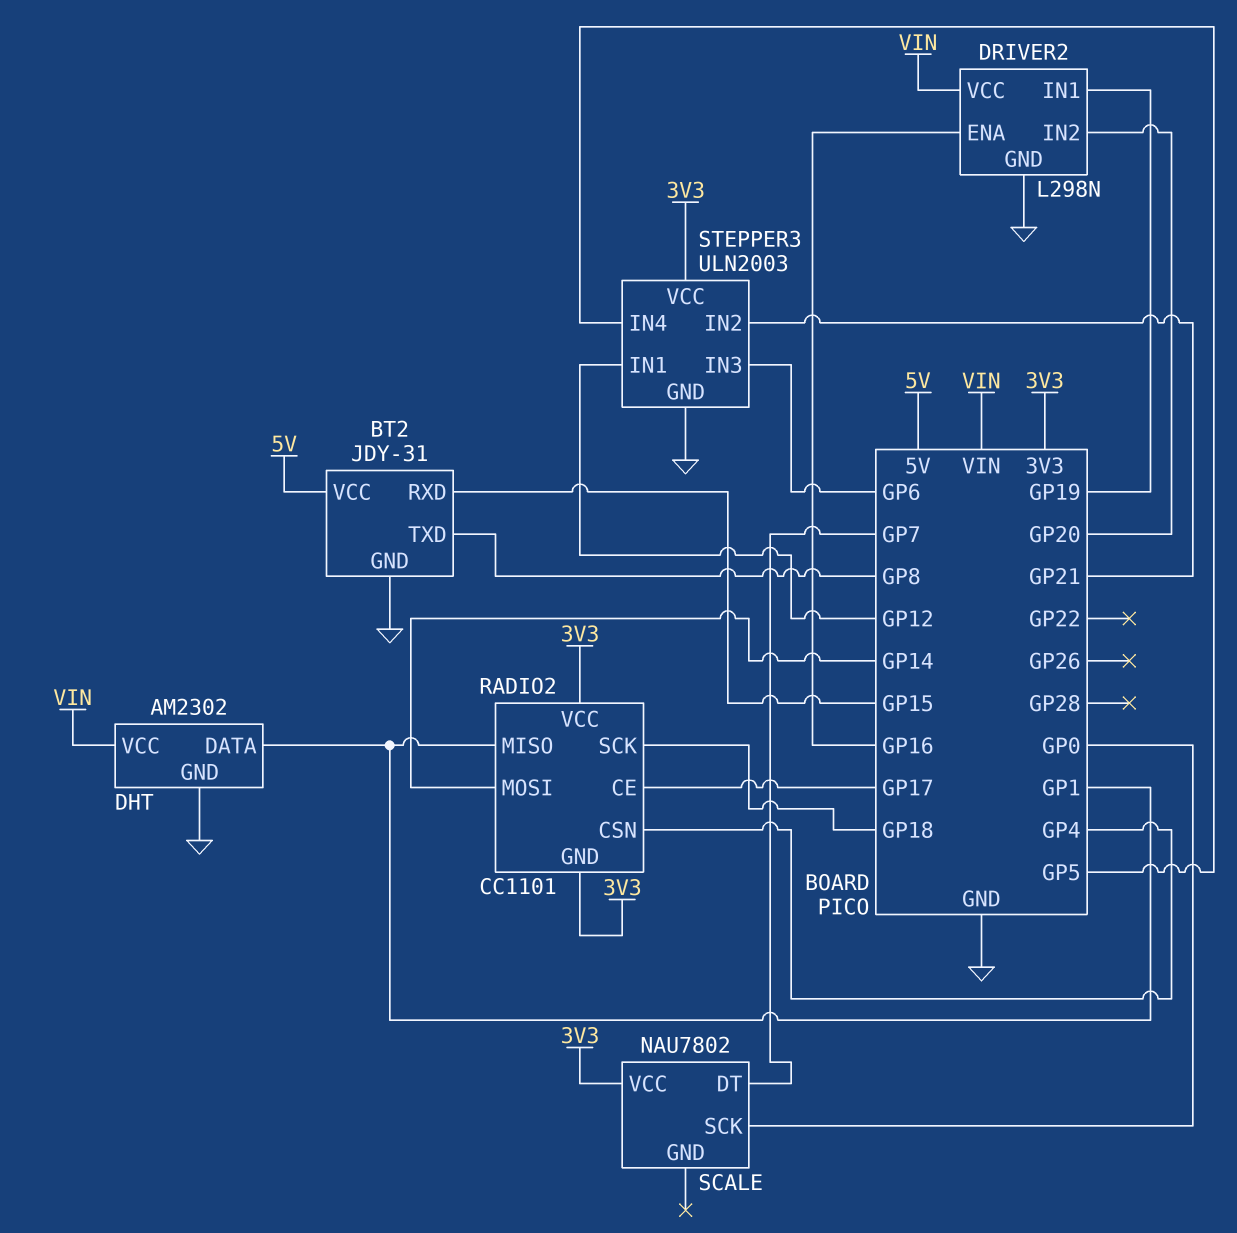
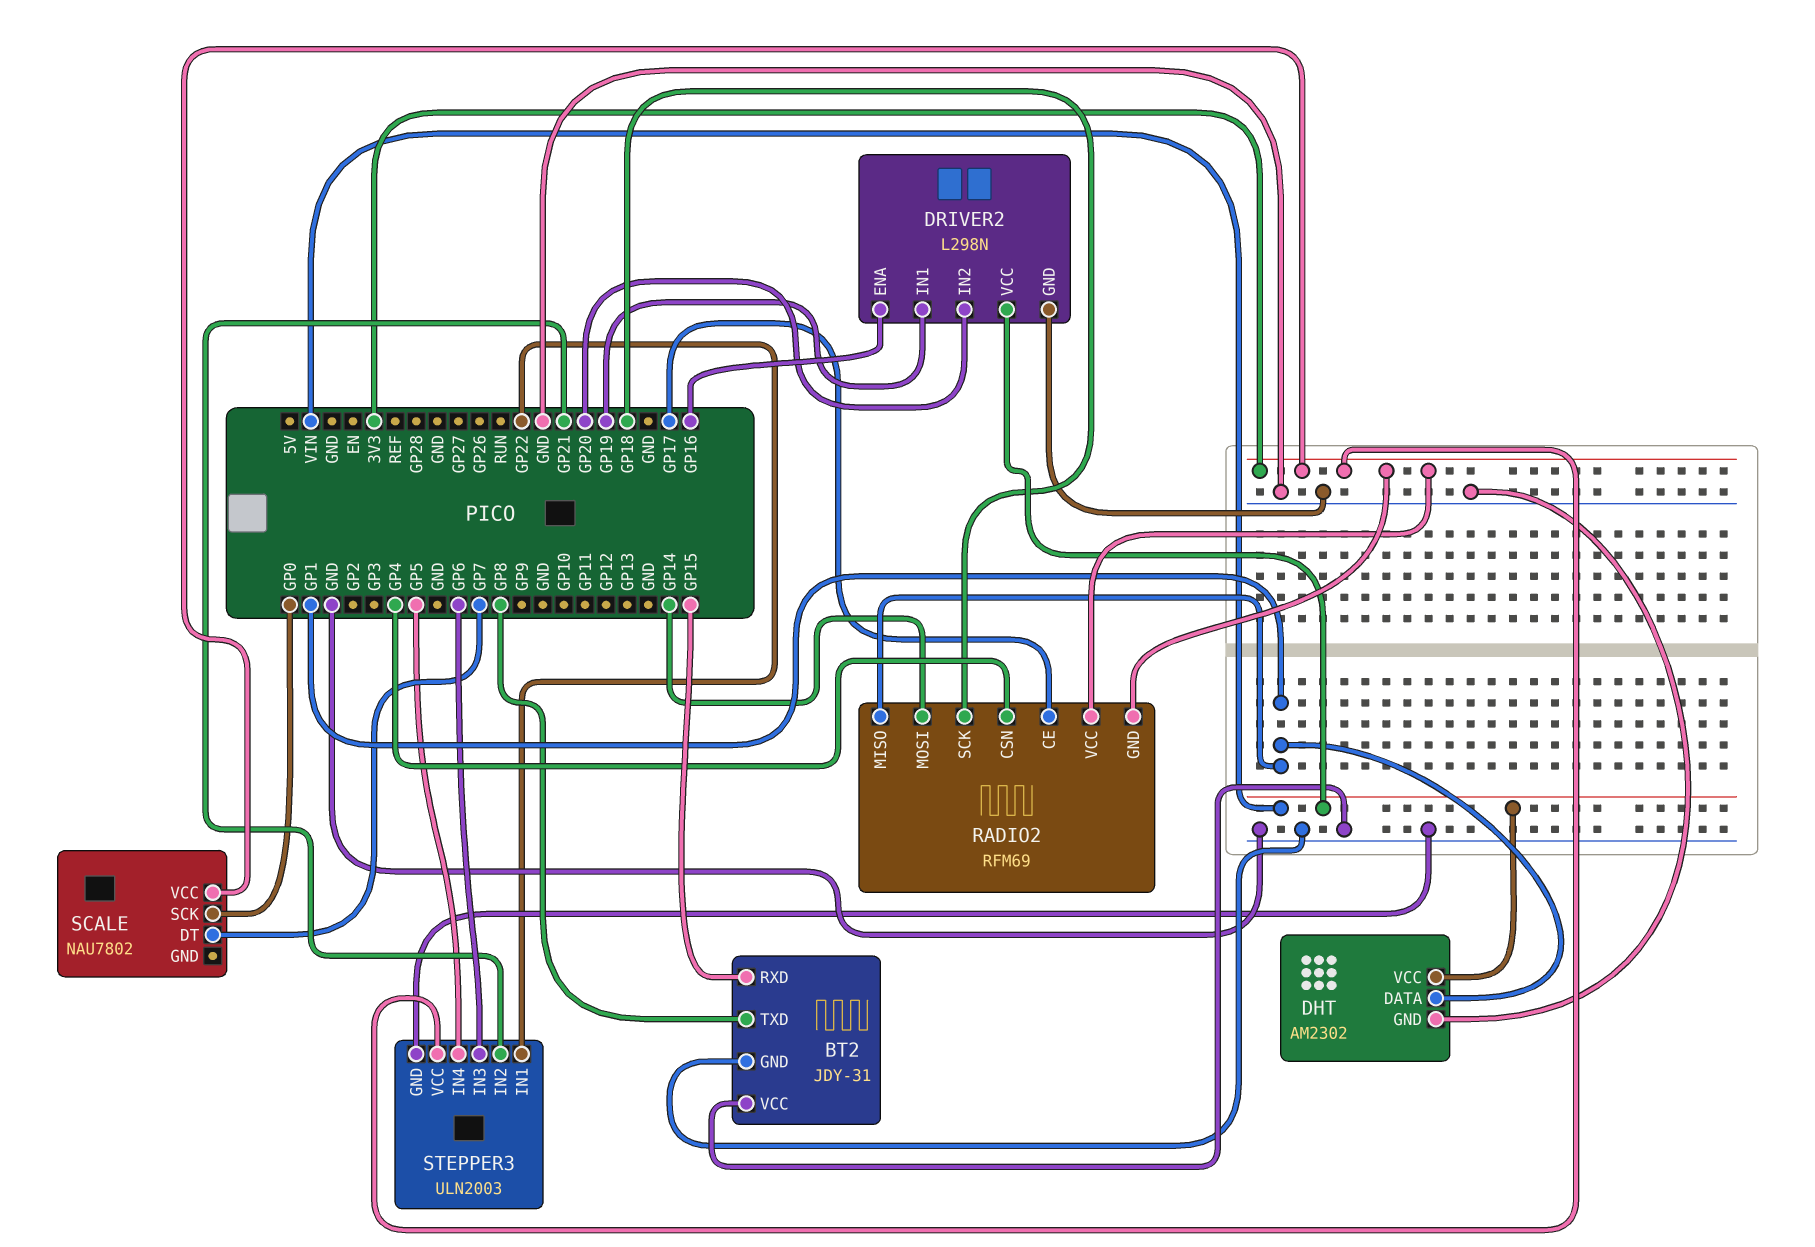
BT2 pin VCC: 5V -> GND
RADIO2: CC1101 -> RFM69
STEPPER3 pin IN1: GP12 -> GP22

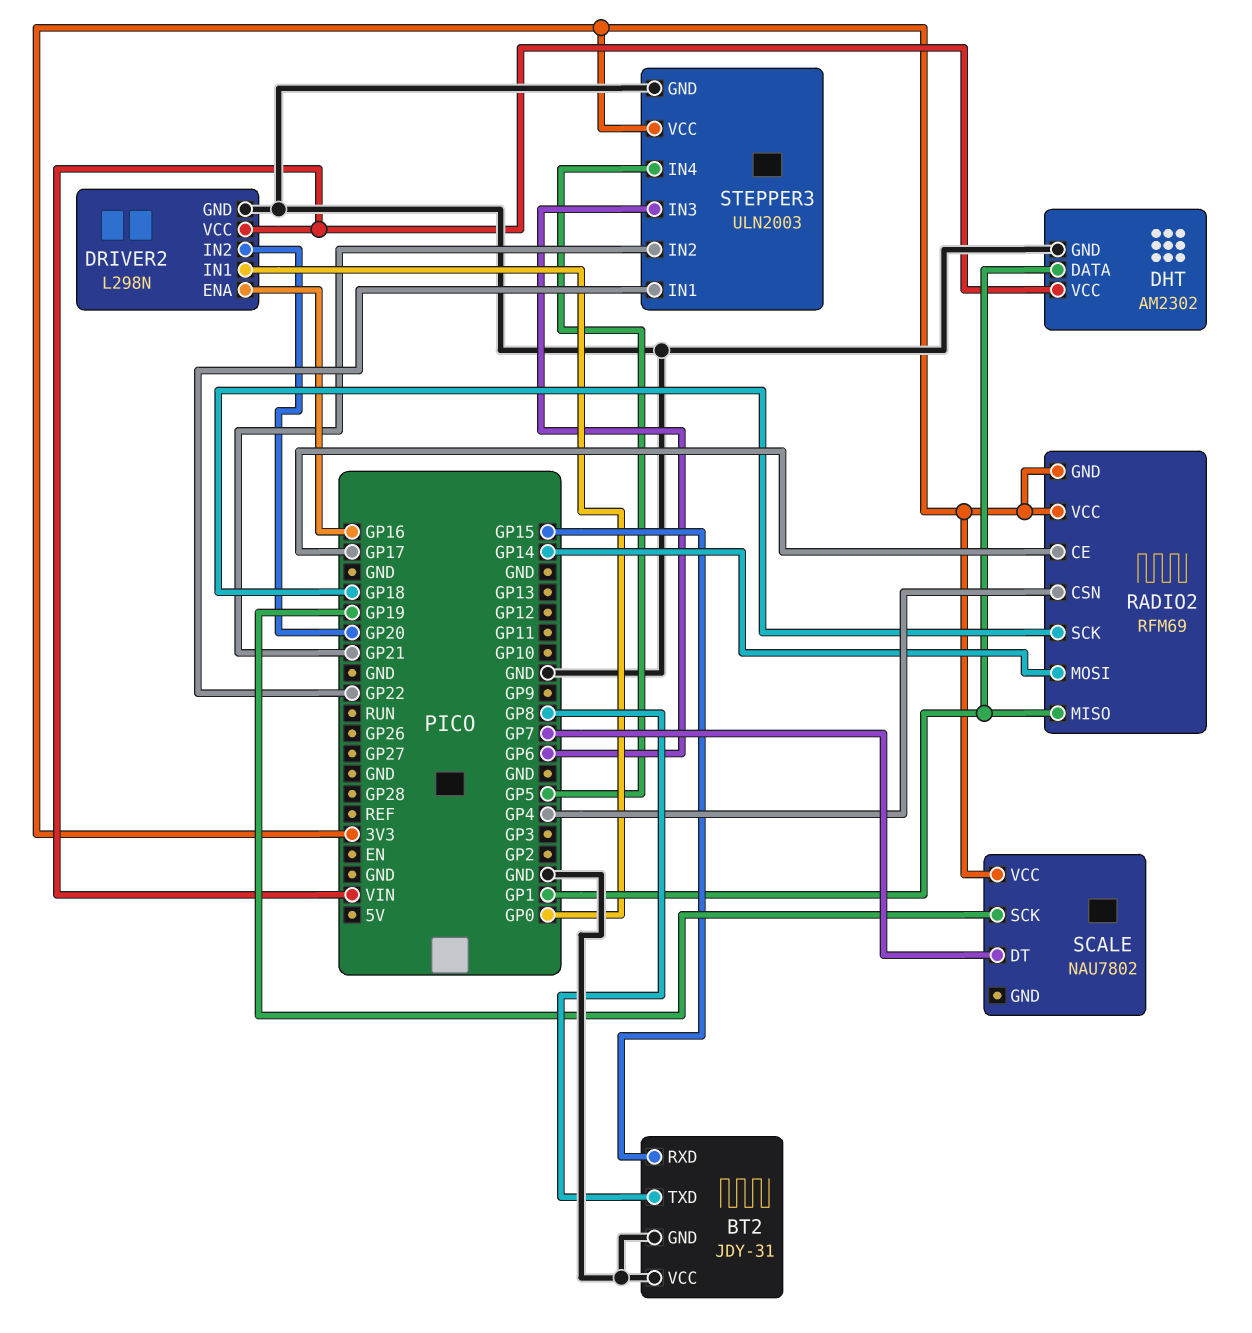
DRIVER2 pin IN1: GP19 -> GP0
SCALE pin SCK: GP0 -> GP19

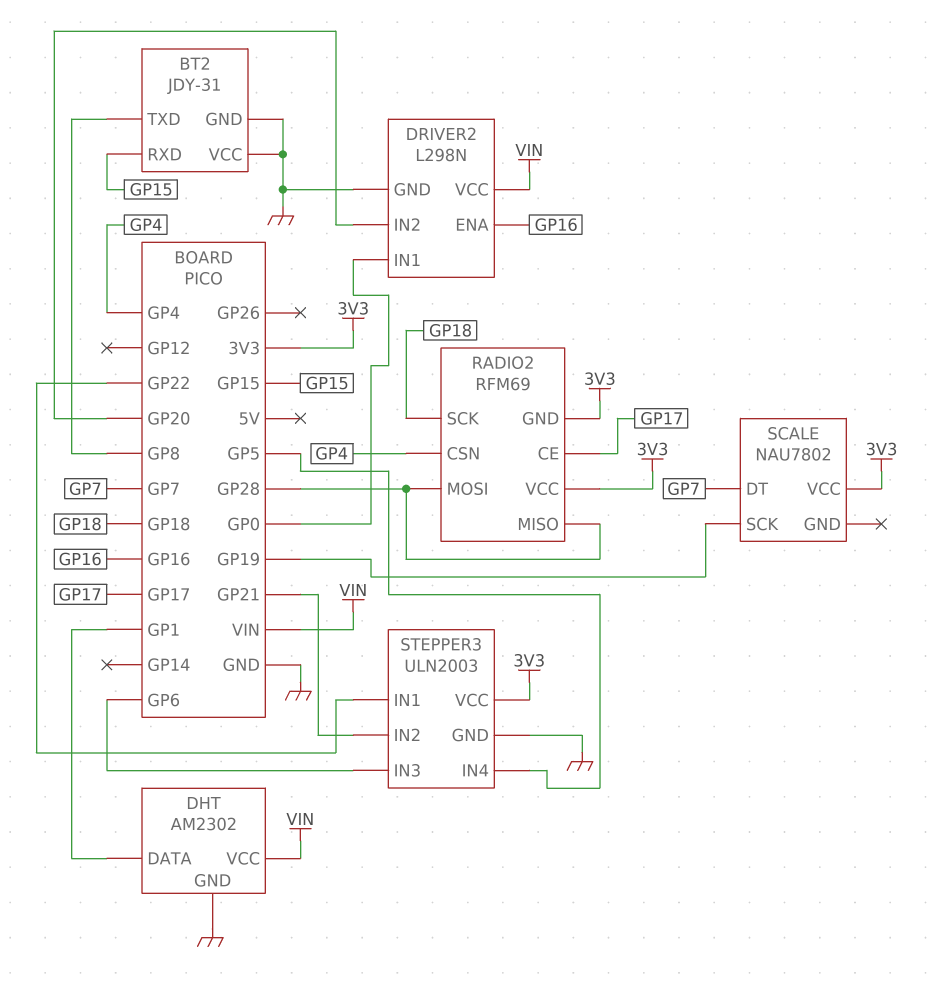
RADIO2 pin MISO: GP1 -> GP28
RADIO2 pin MOSI: GP14 -> GP28

